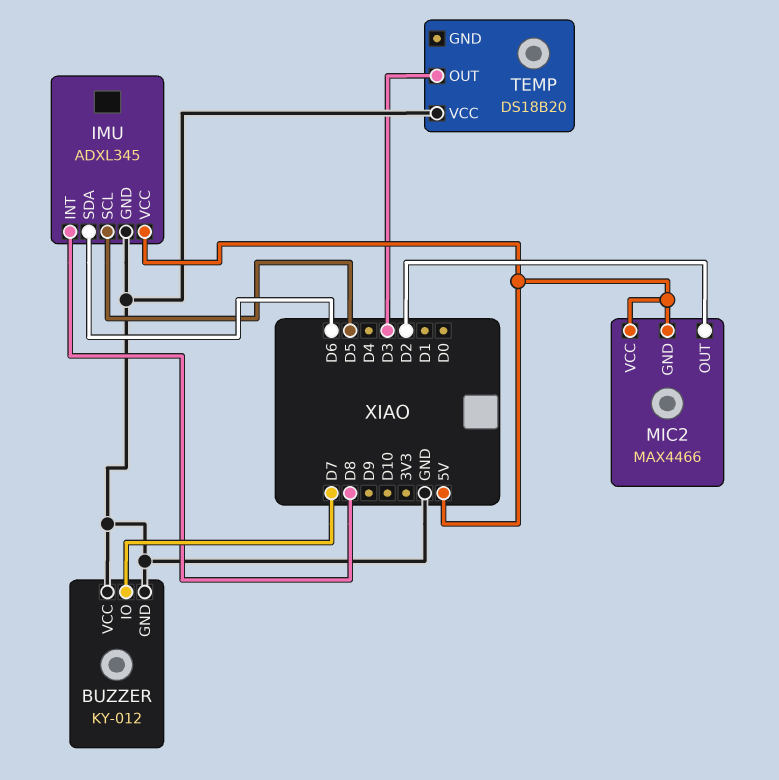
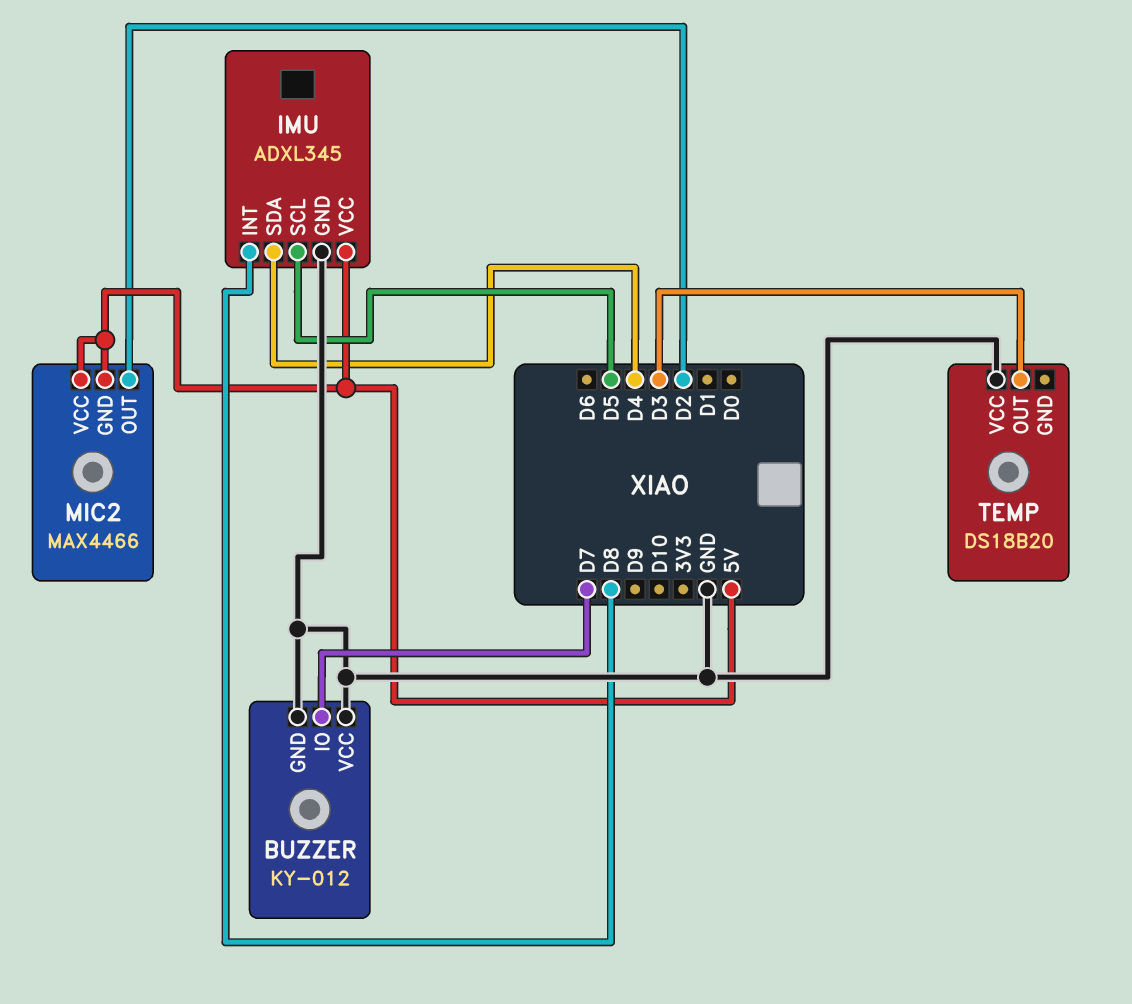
IMU pin SDA: D6 -> D4

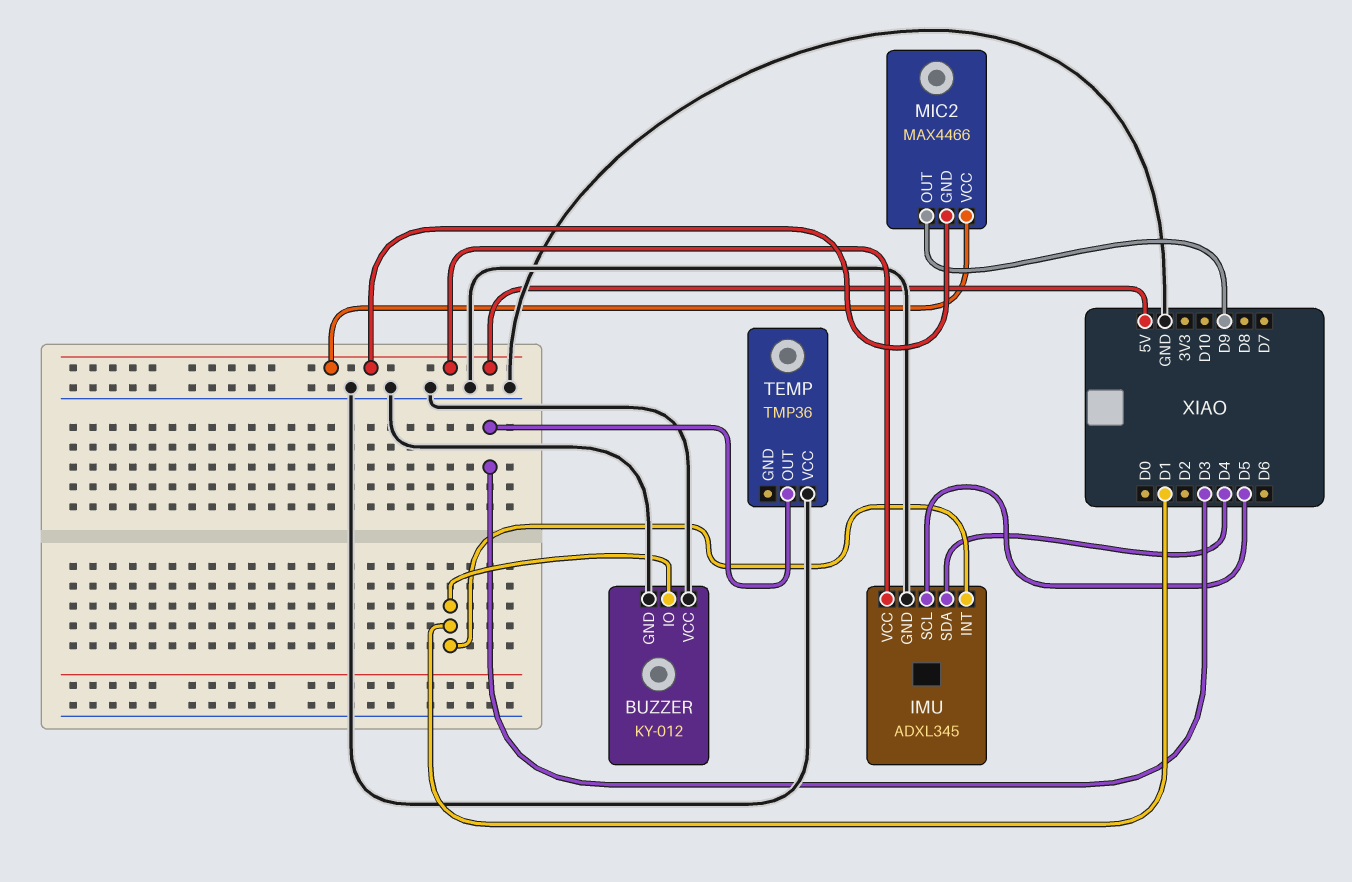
BUZZER pin IO: D7 -> D1
IMU pin INT: D8 -> D1
MIC2 pin OUT: D2 -> D9
TEMP: DS18B20 -> TMP36

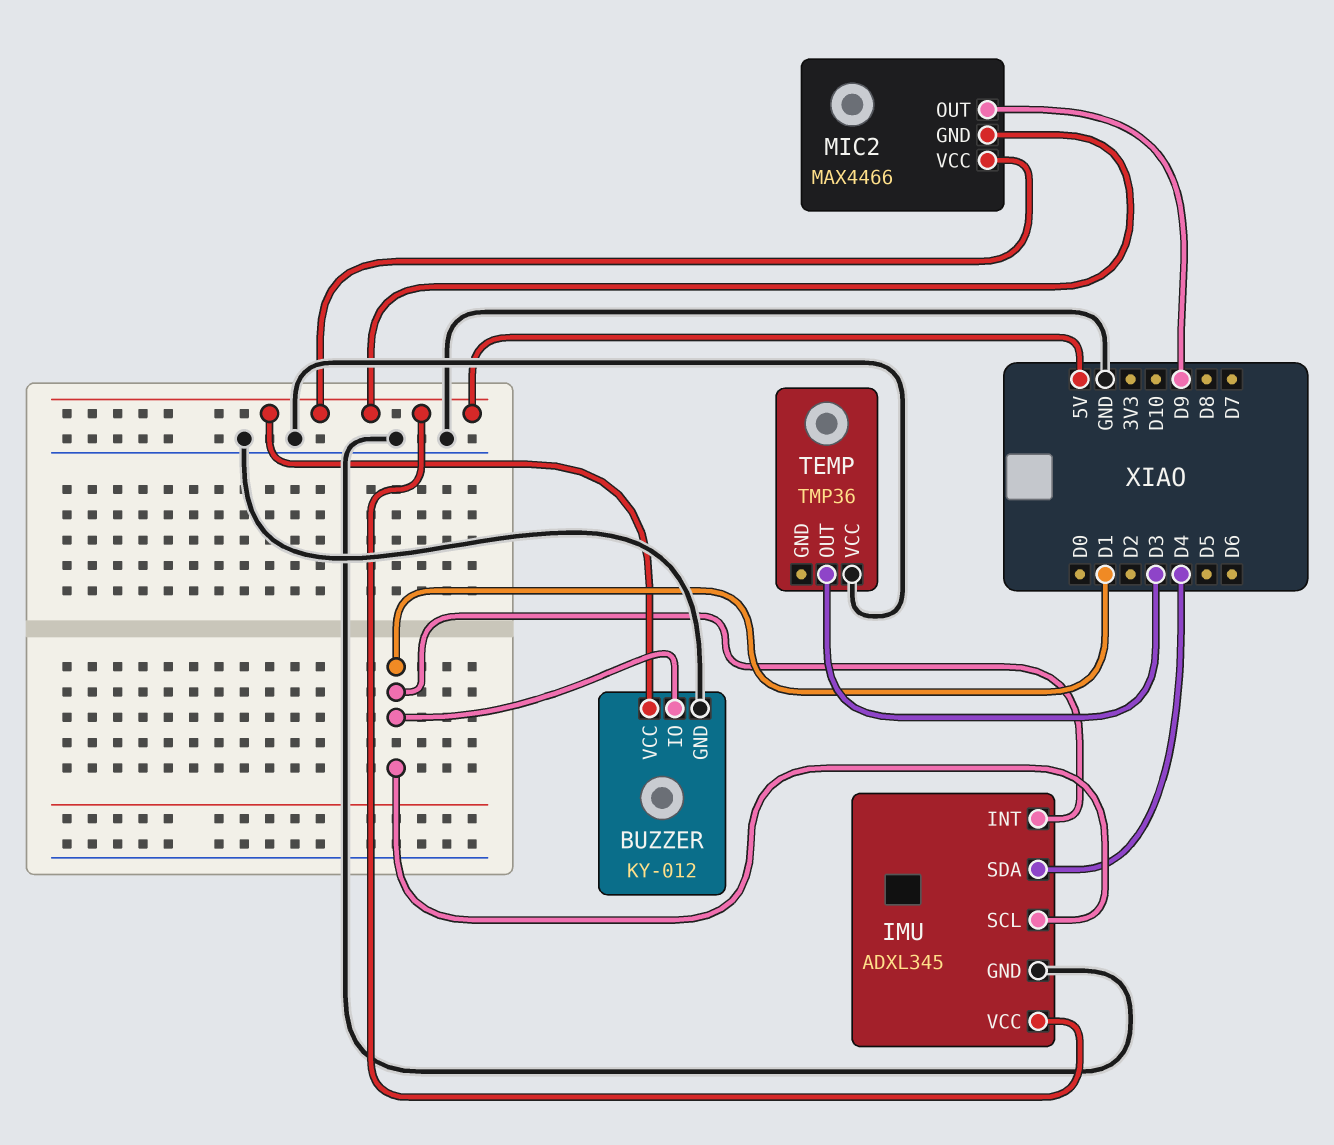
BUZZER pin VCC: GND -> 5V
IMU pin SCL: D5 -> D1

